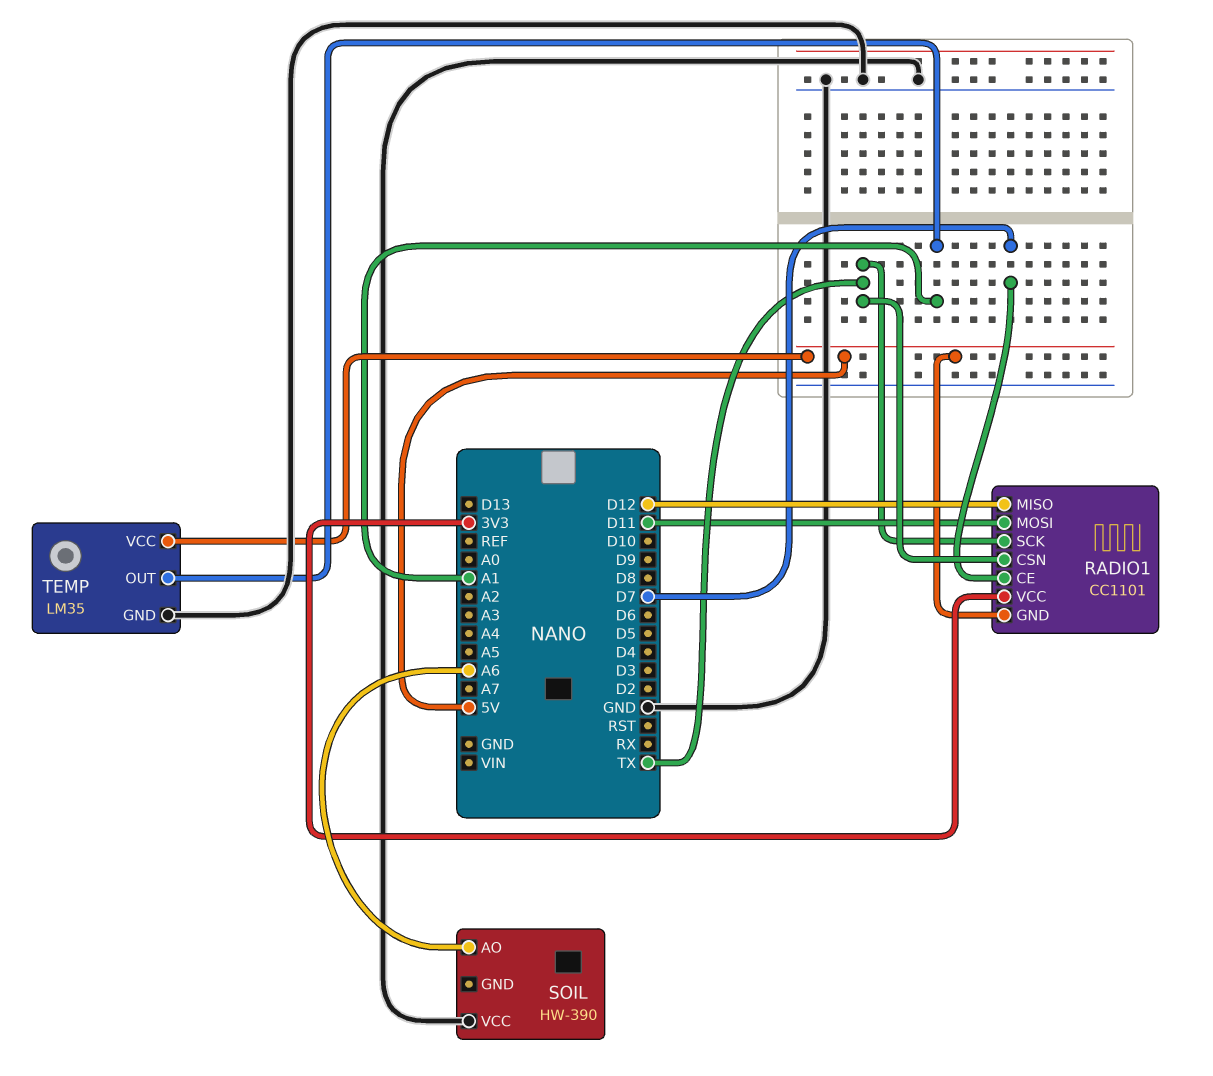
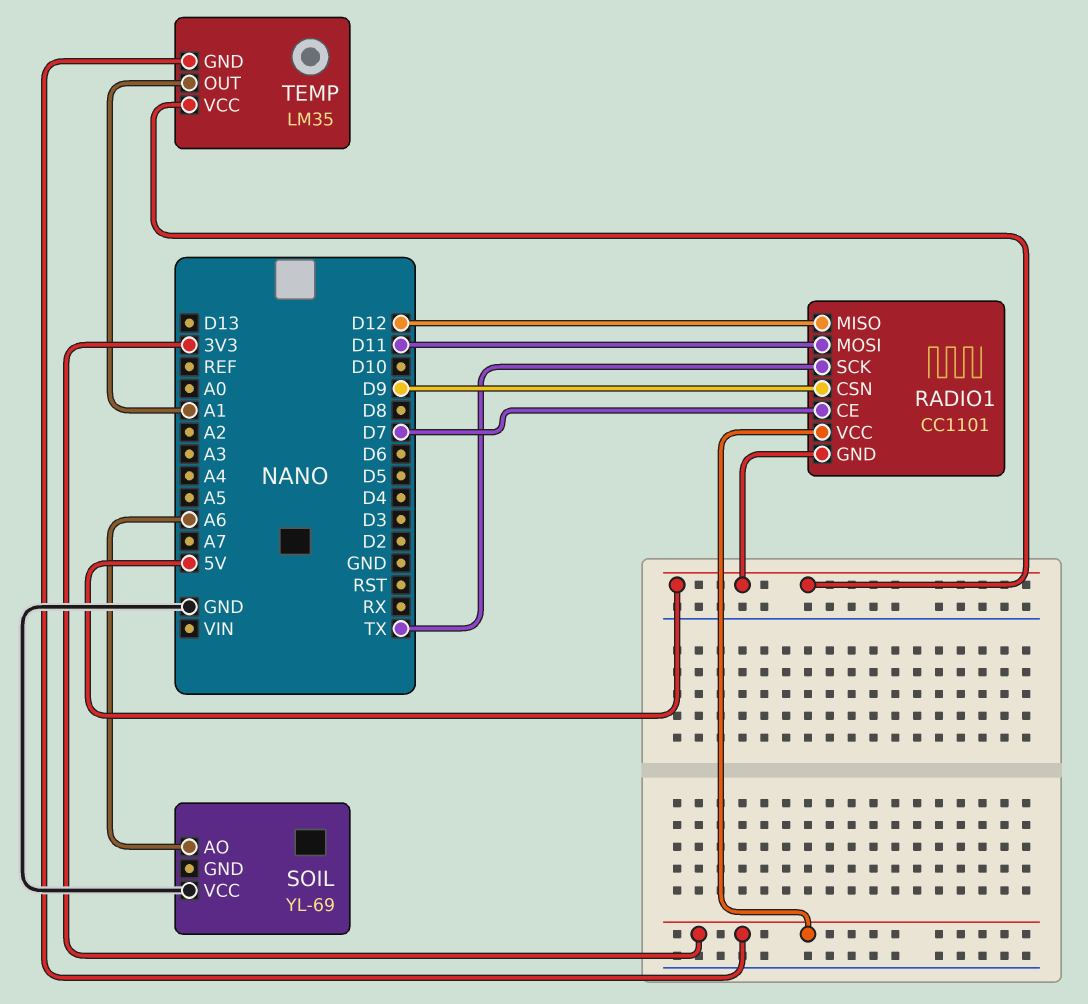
RADIO1 pin CSN: TX -> D9
SOIL: HW-390 -> YL-69
TEMP pin GND: GND -> 3V3

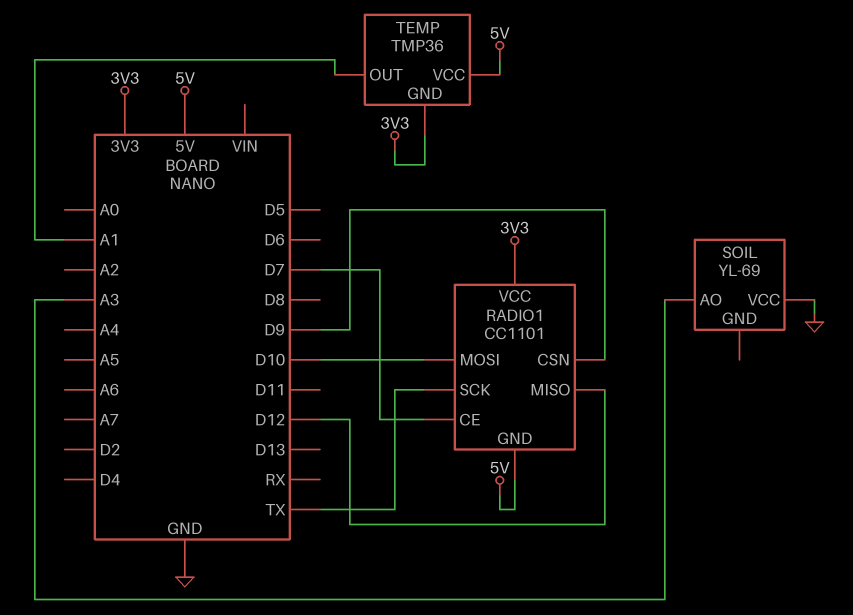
RADIO1 pin MOSI: D11 -> D10
SOIL pin AO: A6 -> A3
TEMP: LM35 -> TMP36

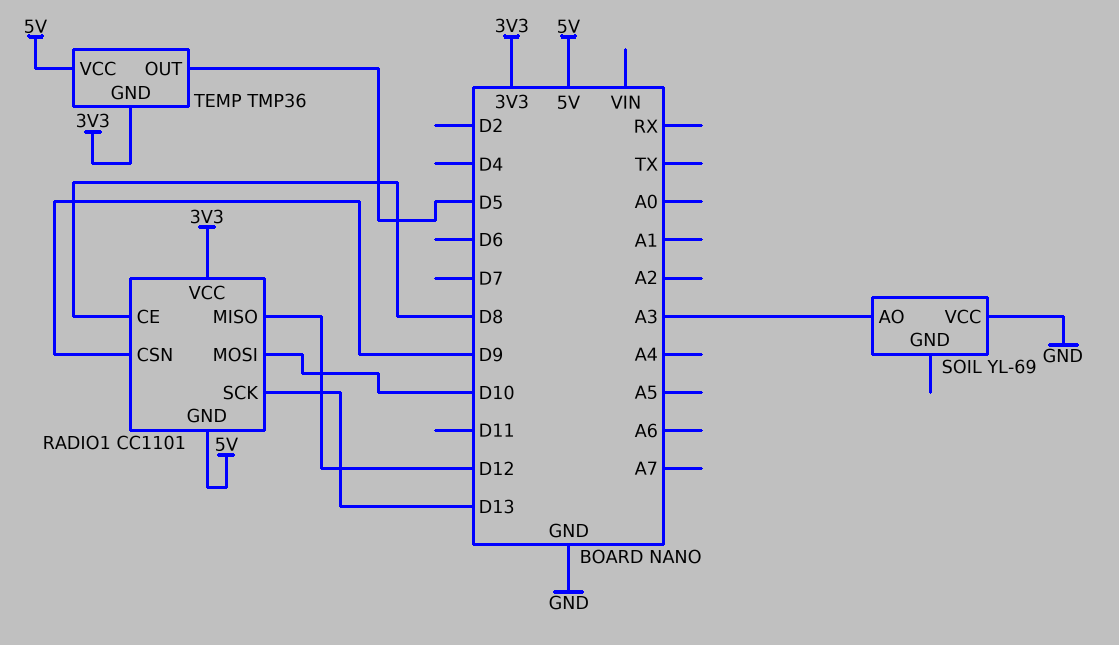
RADIO1 pin CE: D7 -> D8
RADIO1 pin SCK: TX -> D13
TEMP pin OUT: A1 -> D5

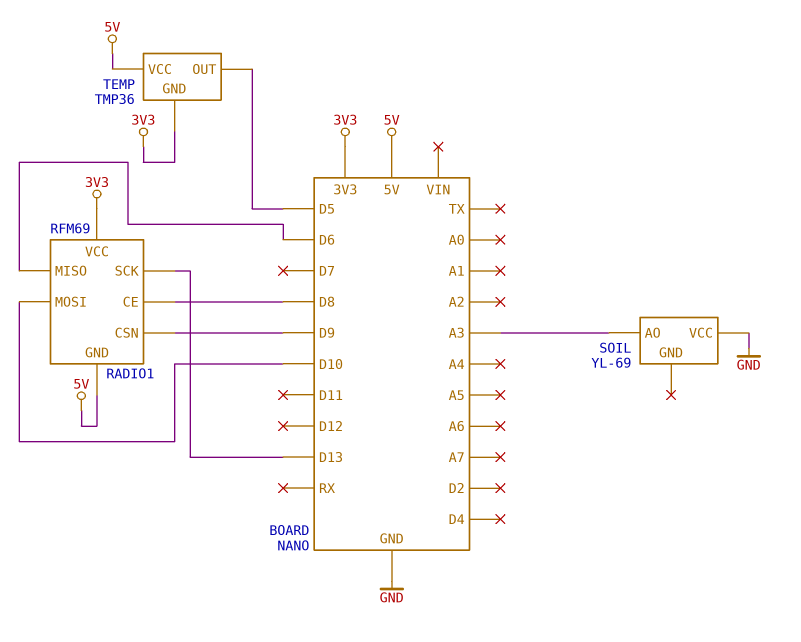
RADIO1: CC1101 -> RFM69
RADIO1 pin MISO: D12 -> D6

